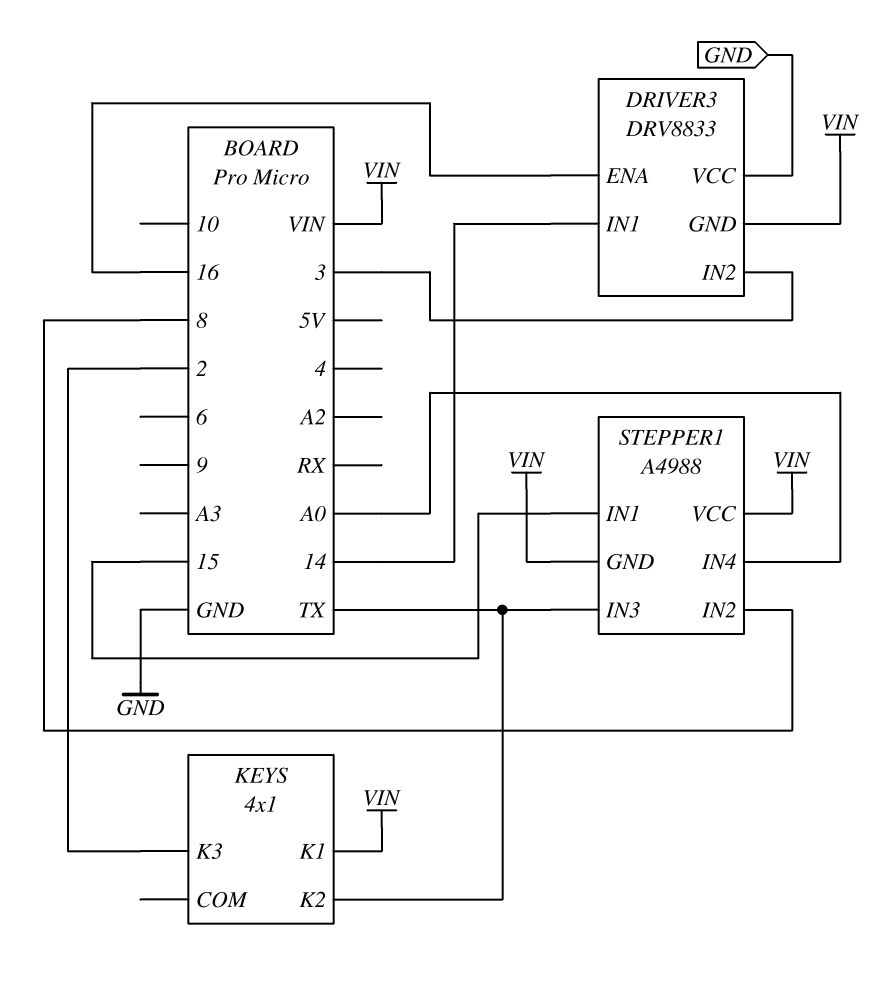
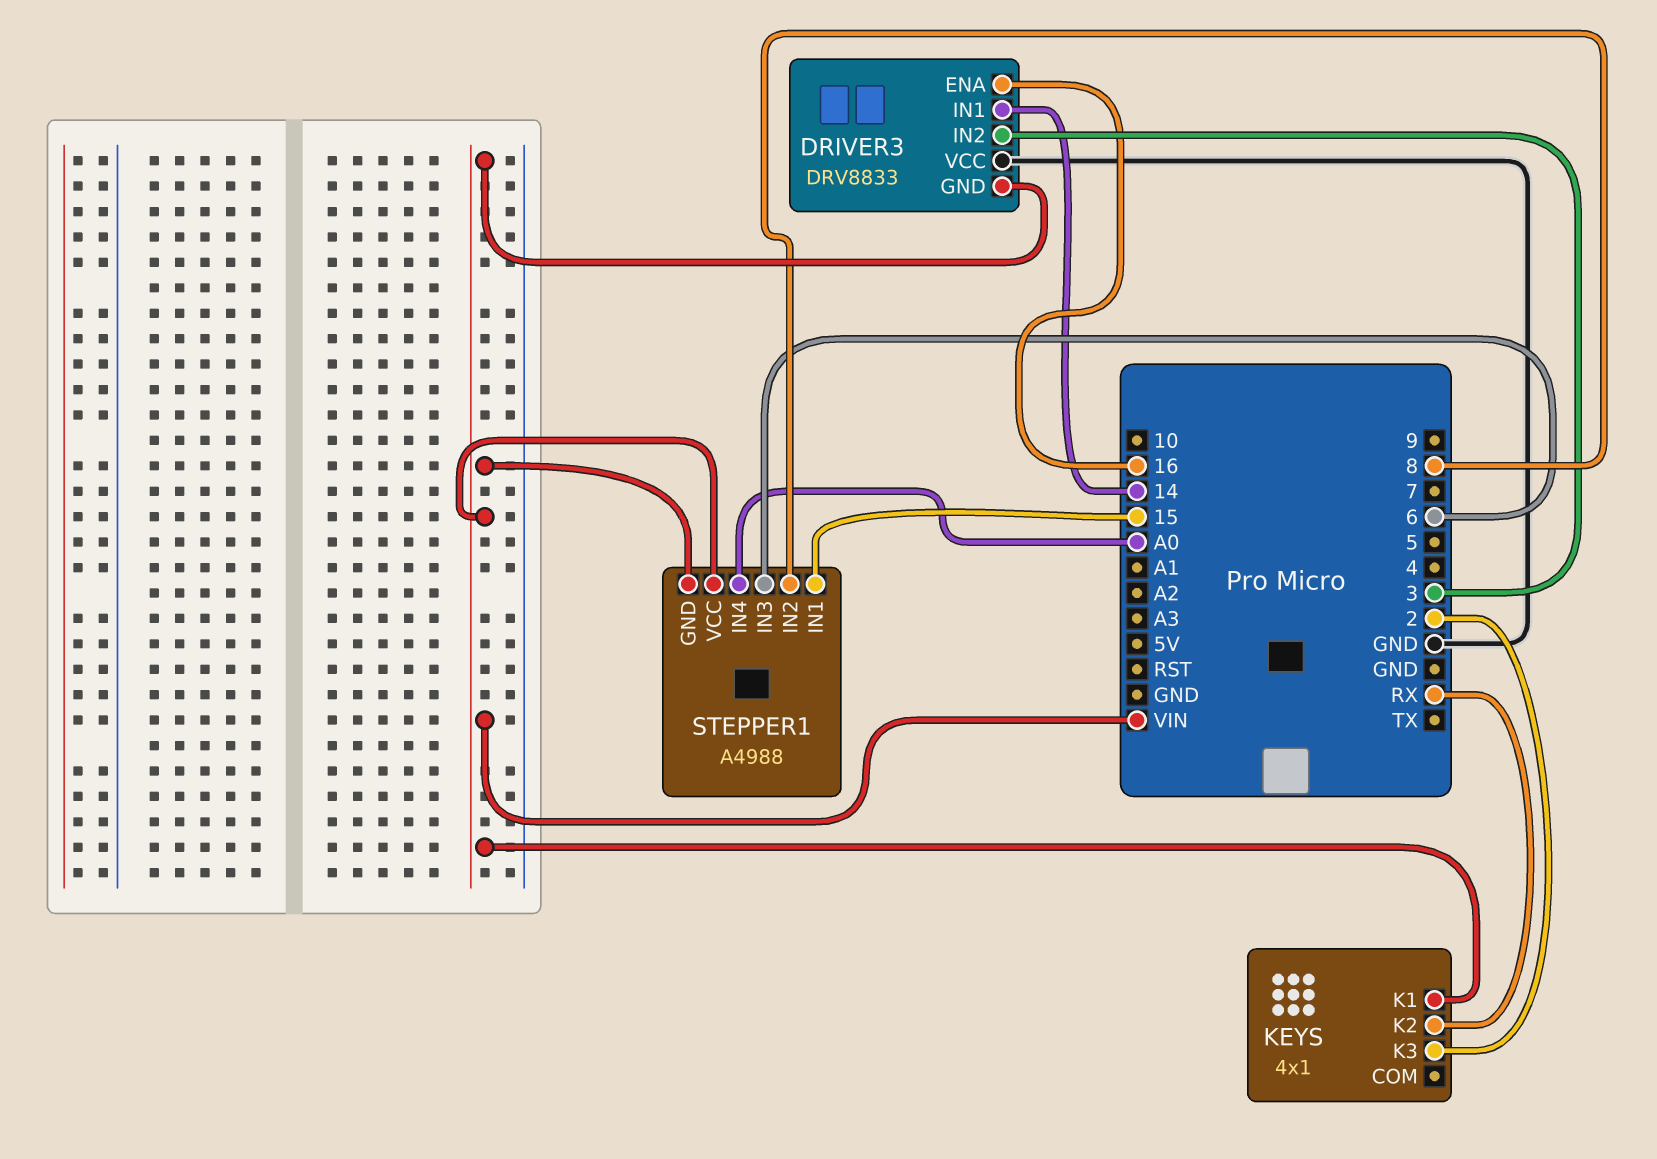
KEYS pin K2: TX -> RX
STEPPER1 pin IN3: TX -> 6

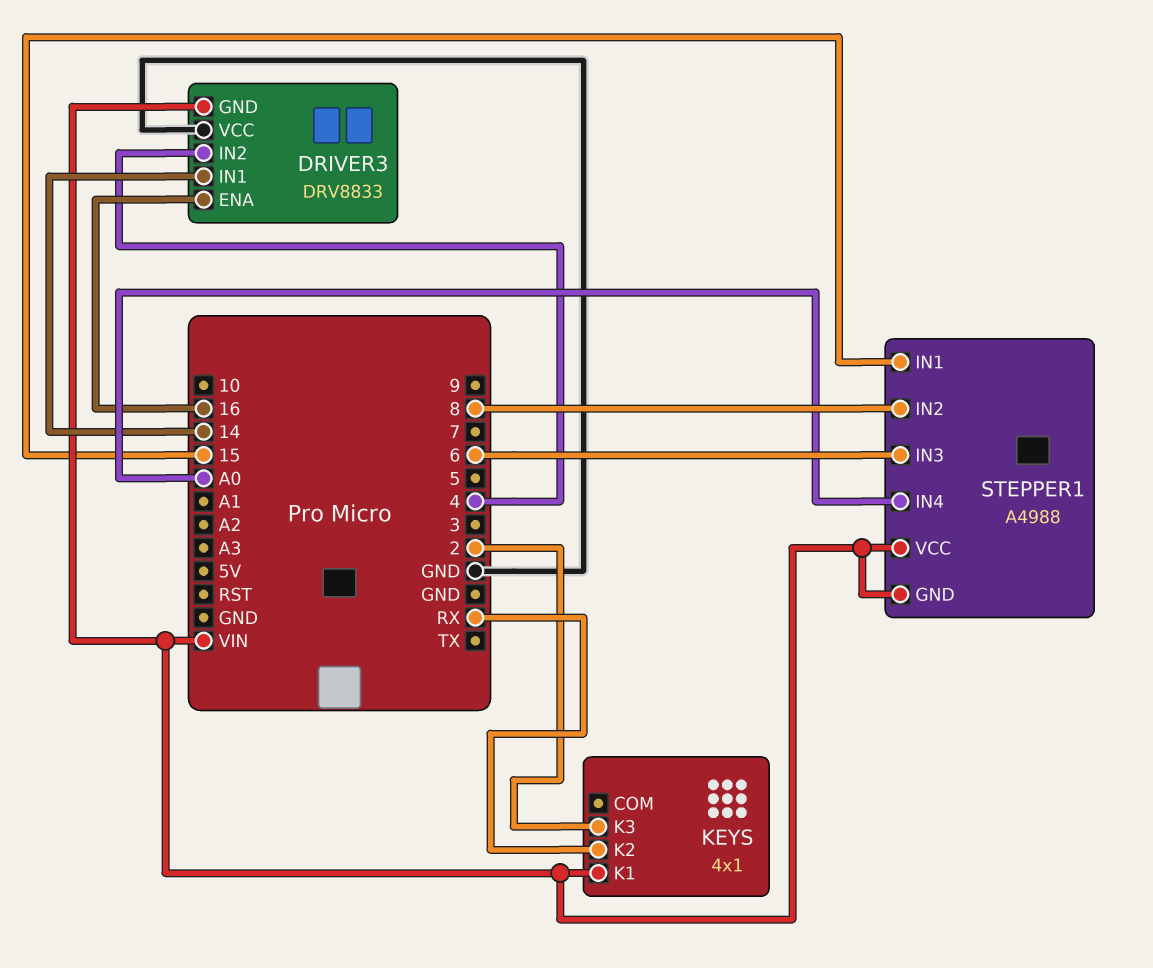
DRIVER3 pin IN2: 3 -> 4

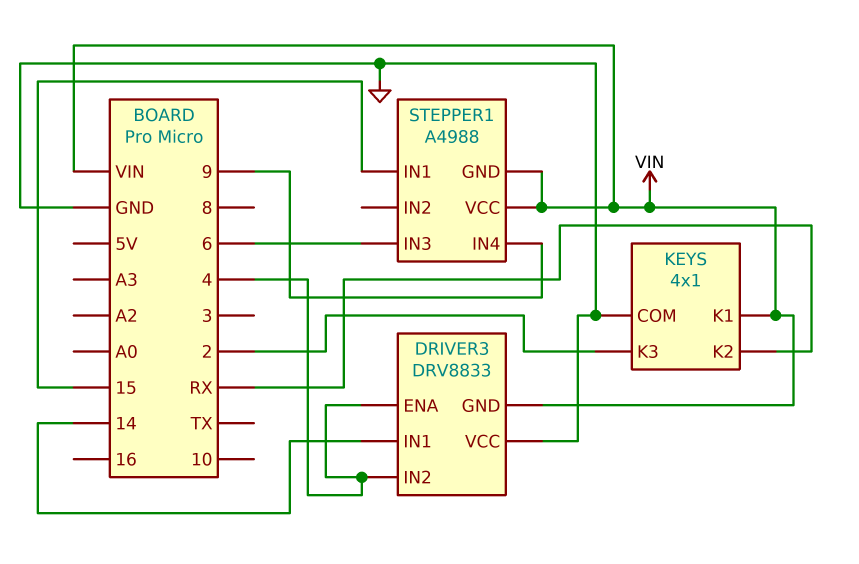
DRIVER3 pin ENA: 16 -> 4
KEYS pin COM: none -> GND
STEPPER1 pin IN2: 8 -> none
STEPPER1 pin IN4: A0 -> 9

